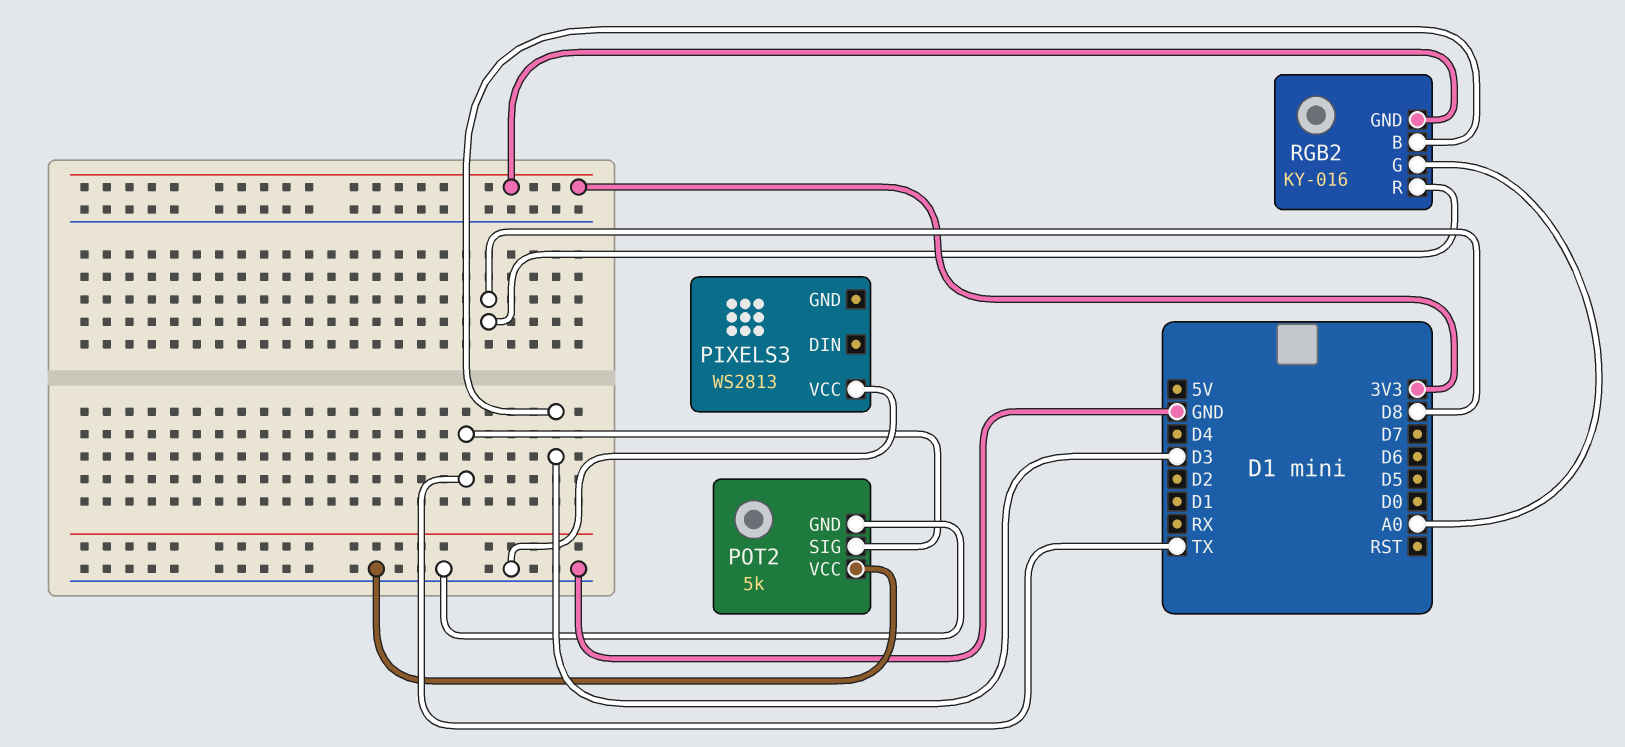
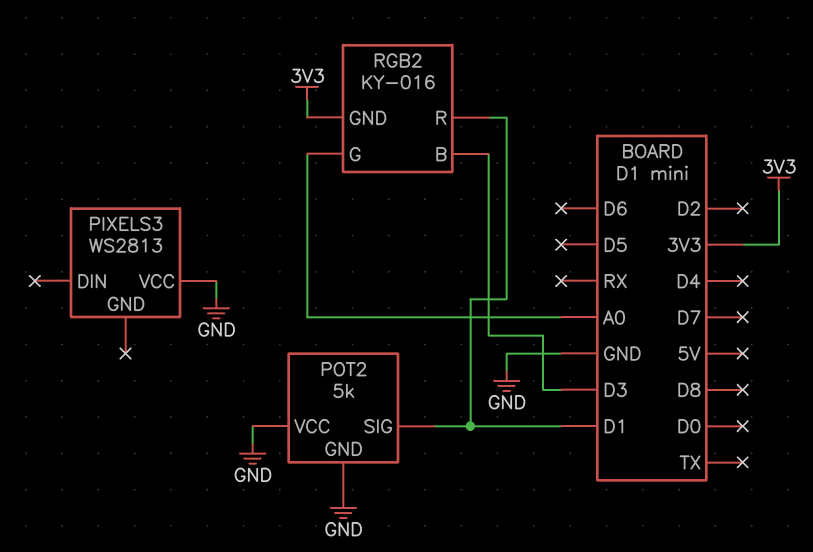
POT2 pin SIG: TX -> D1
RGB2 pin R: D8 -> D1

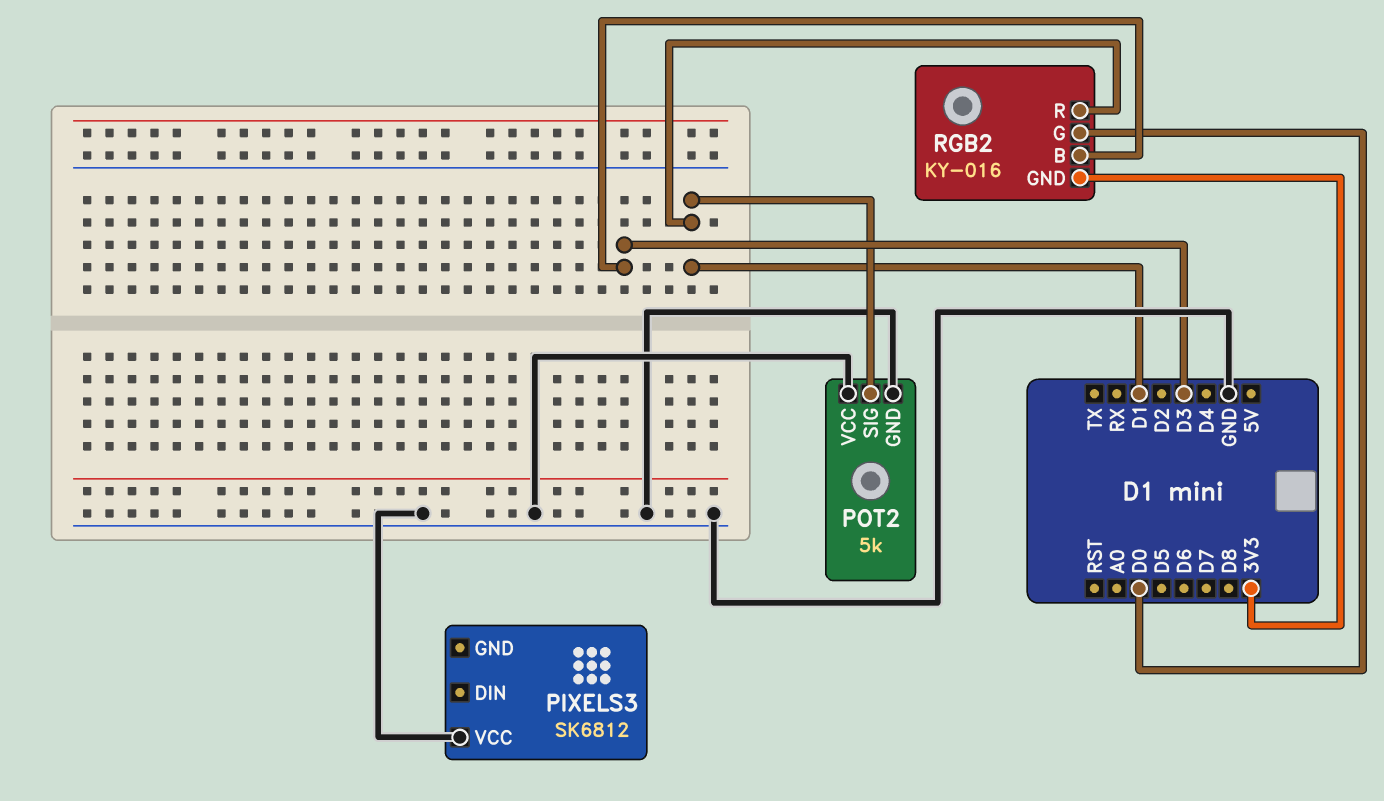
PIXELS3: WS2813 -> SK6812
RGB2 pin G: A0 -> D0

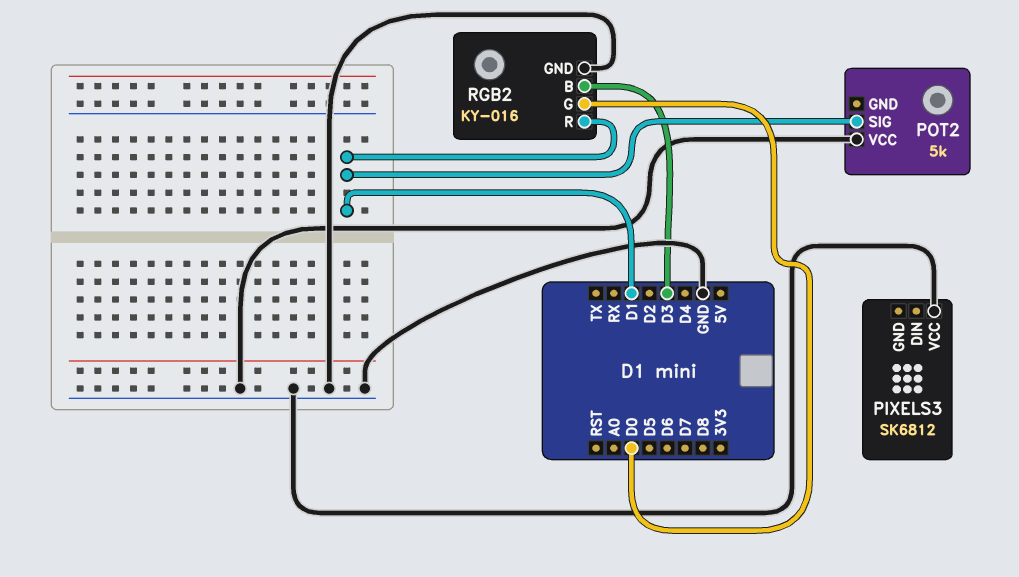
POT2 pin GND: GND -> none
RGB2 pin GND: 3V3 -> GND

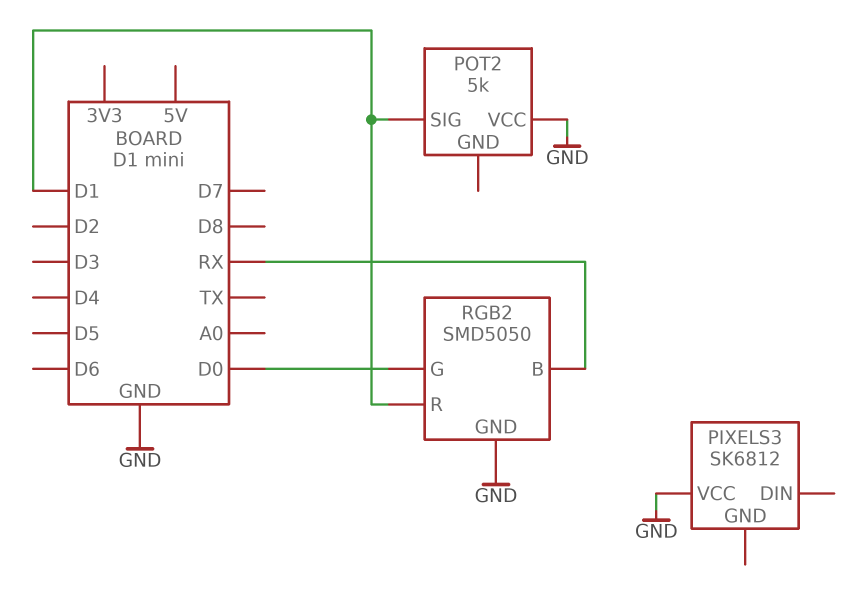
RGB2: KY-016 -> SMD5050
RGB2 pin B: D3 -> RX

